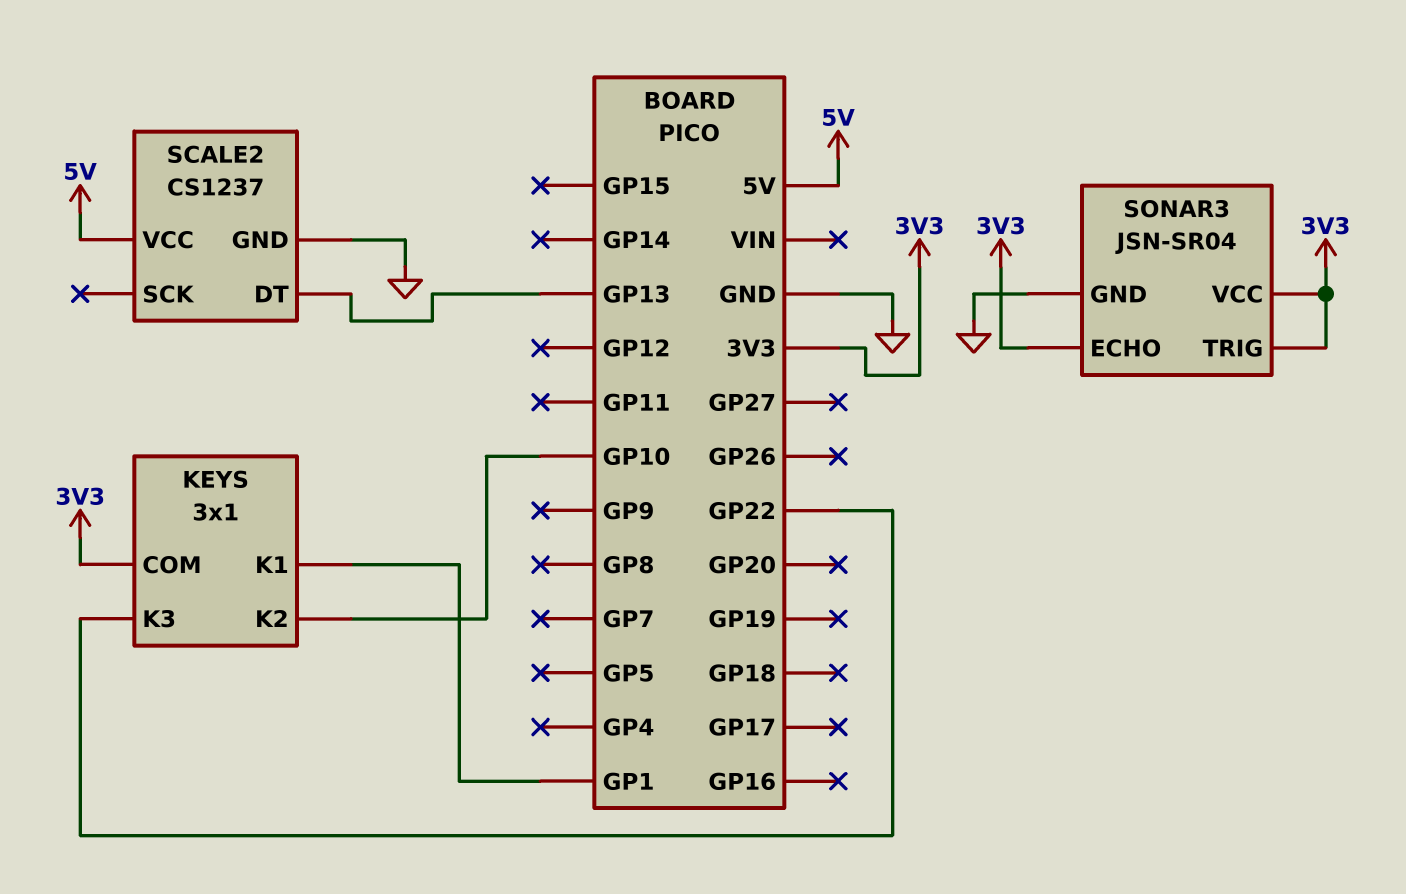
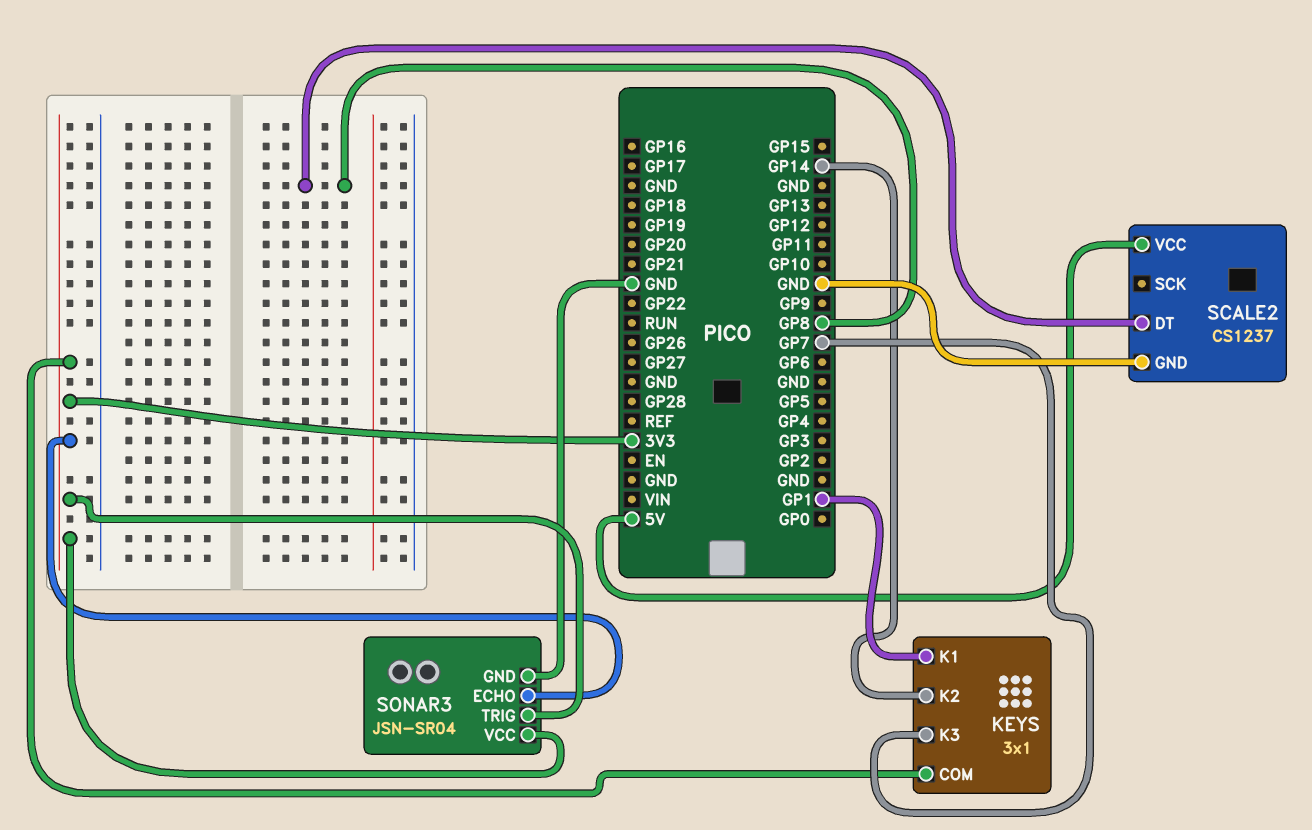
KEYS pin K2: GP10 -> GP14
KEYS pin K3: GP22 -> GP7
SCALE2 pin DT: GP13 -> GP8

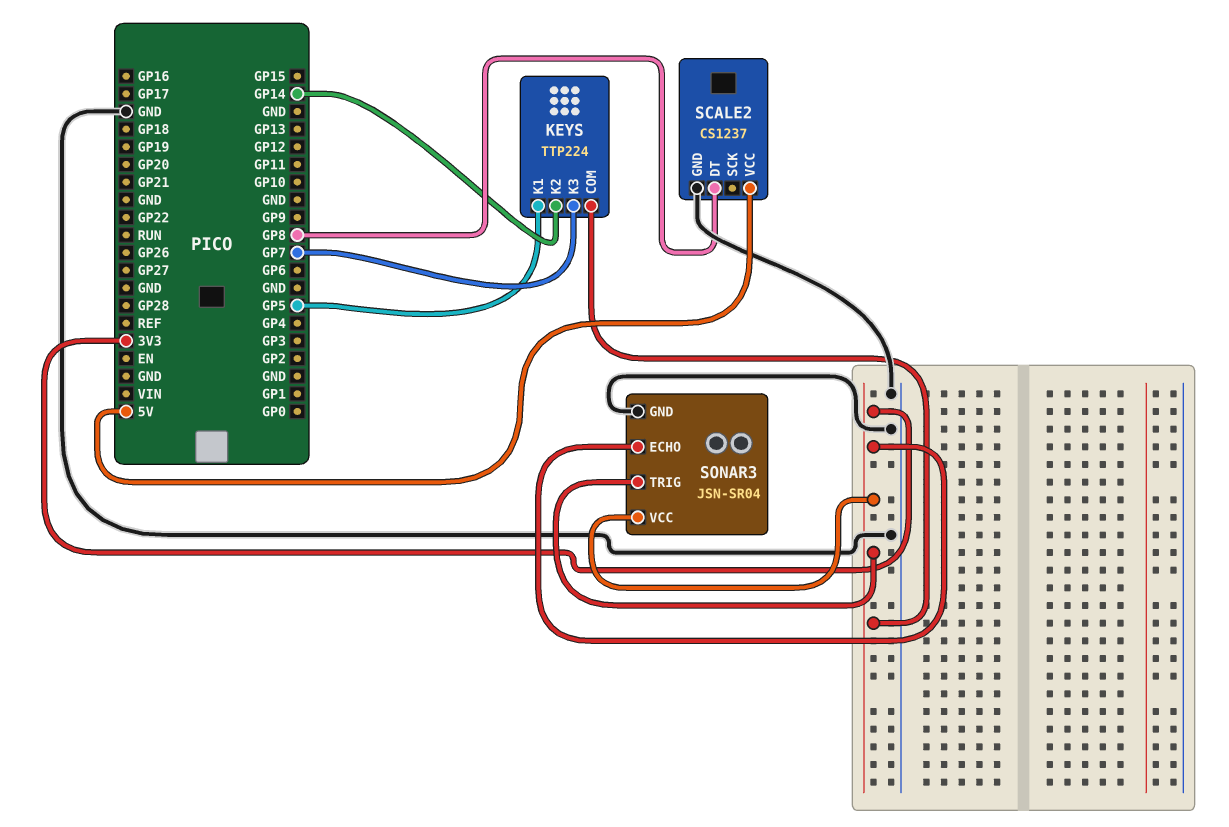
KEYS: 3x1 -> TTP224
KEYS pin K1: GP1 -> GP5

